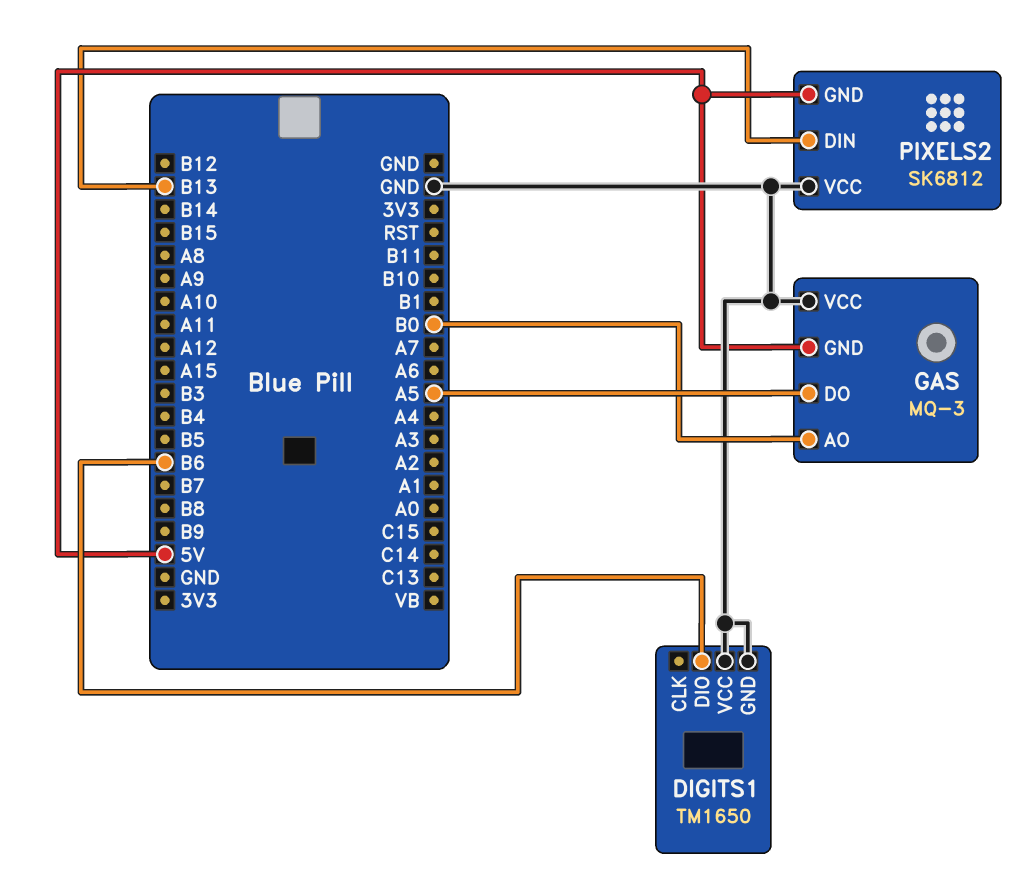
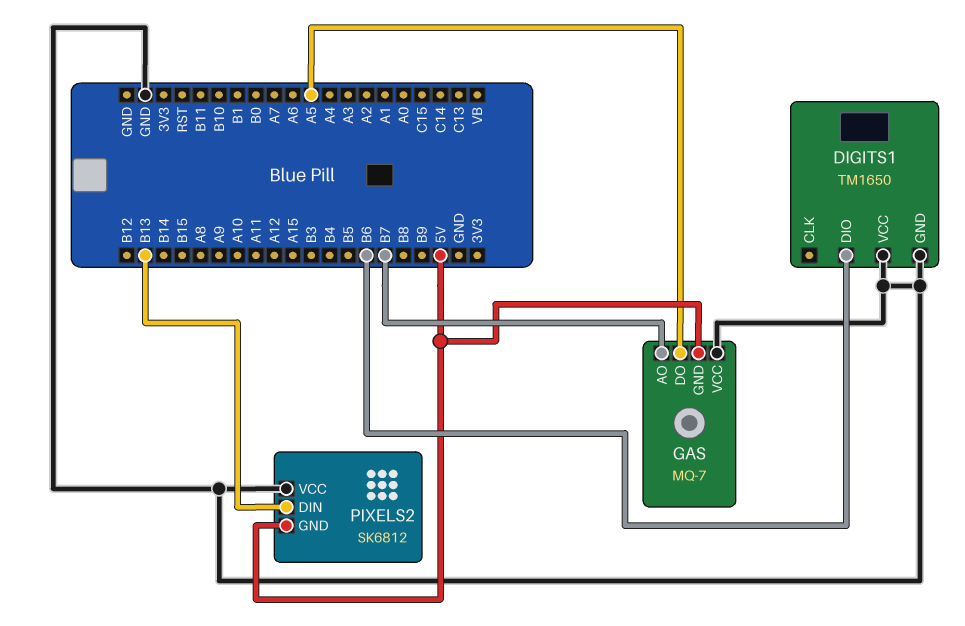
GAS: MQ-3 -> MQ-7
GAS pin AO: B0 -> B7

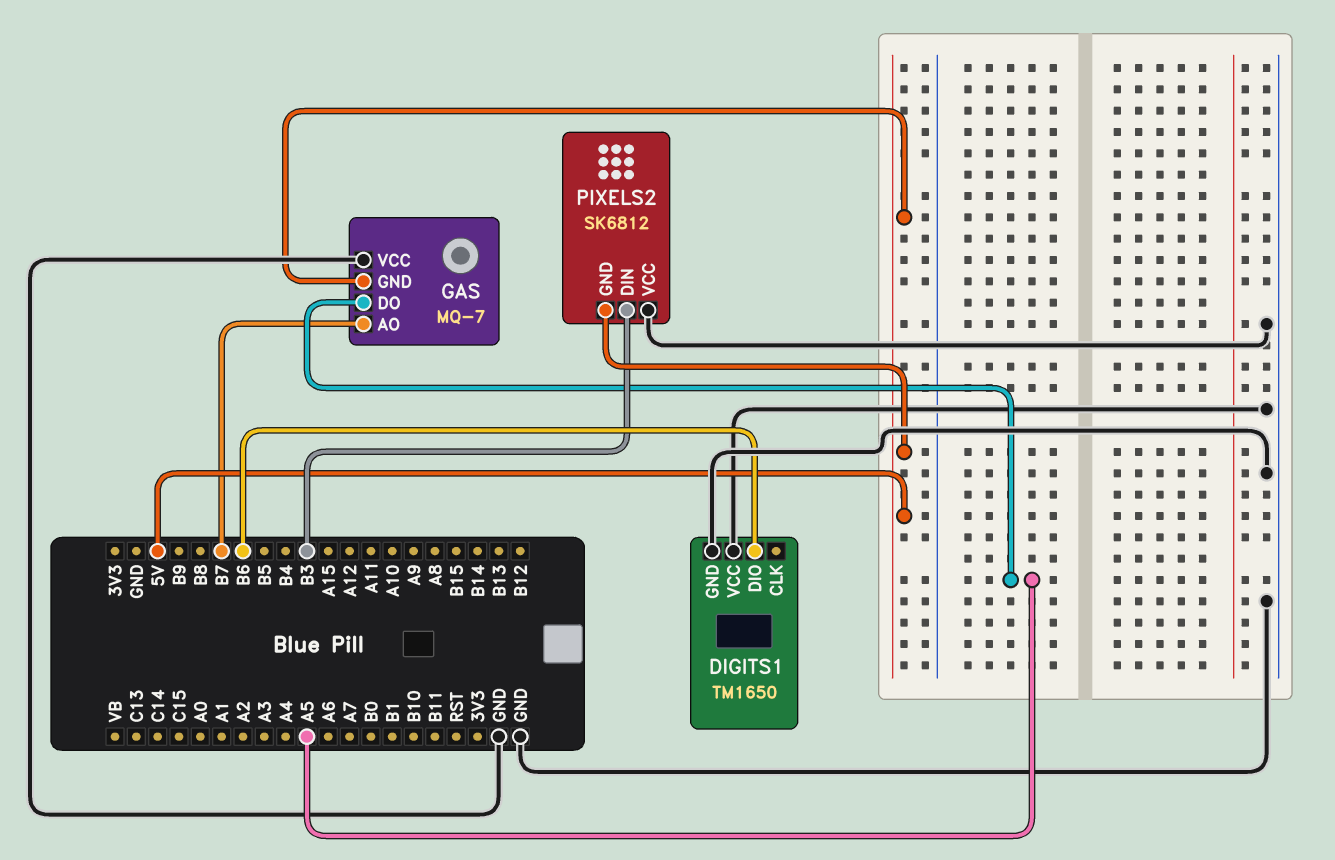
PIXELS2 pin DIN: B13 -> B3

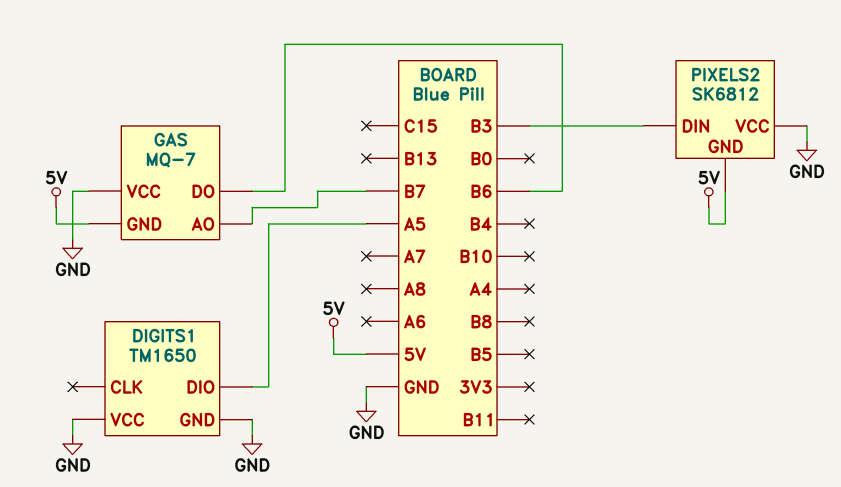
DIGITS1 pin DIO: B6 -> A5
GAS pin DO: A5 -> B6

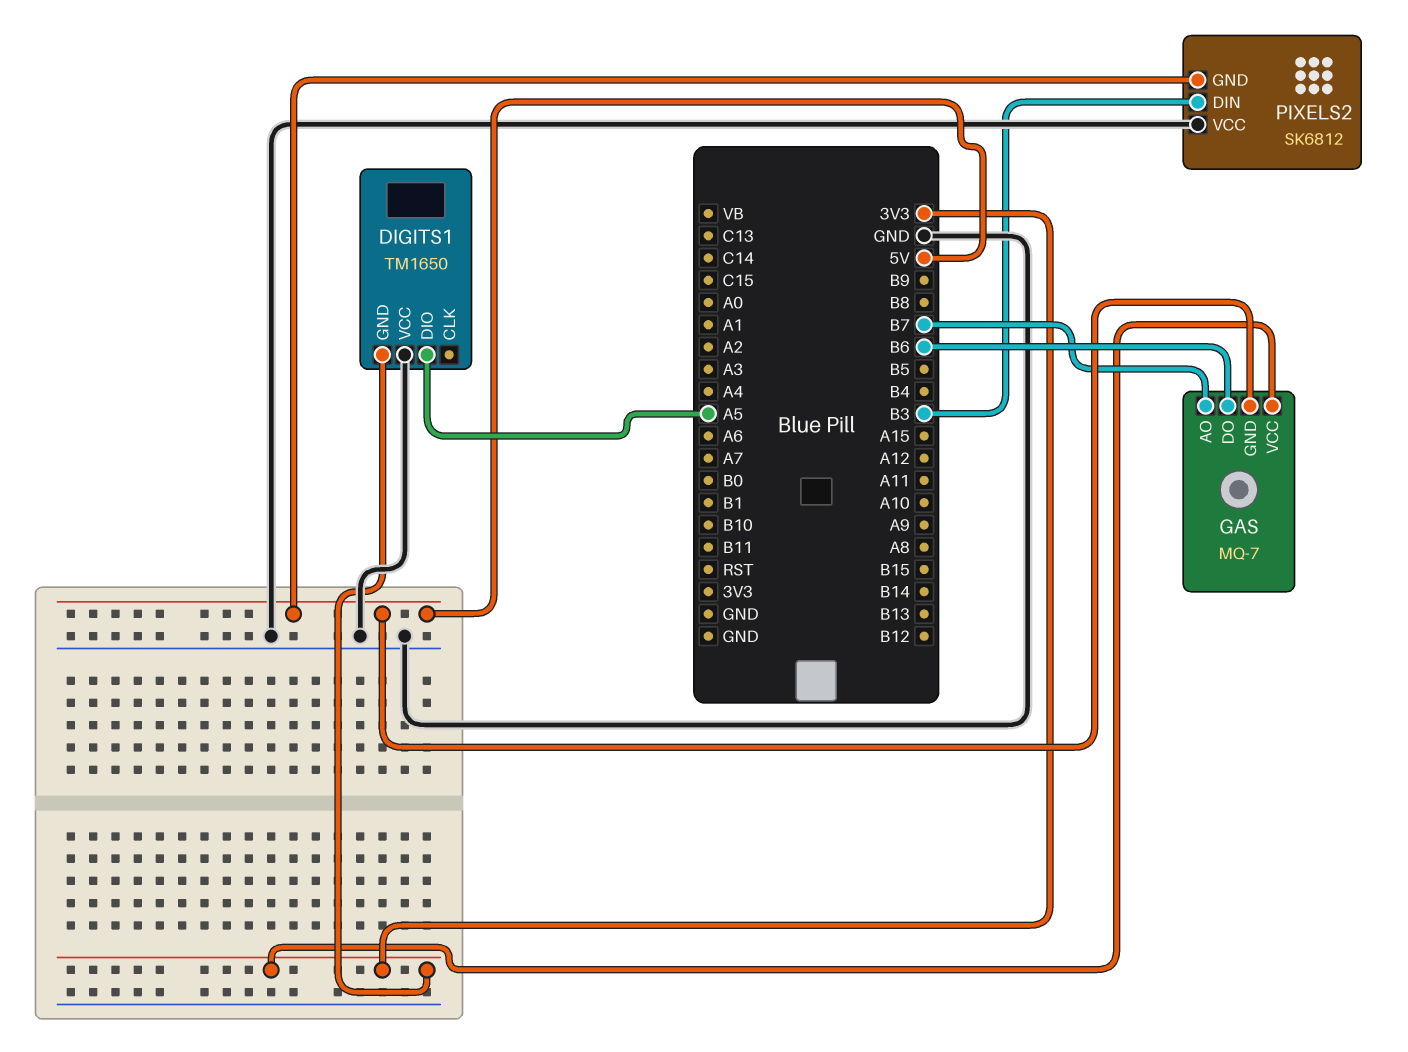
DIGITS1 pin GND: GND -> 3V3
GAS pin VCC: GND -> 3V3

